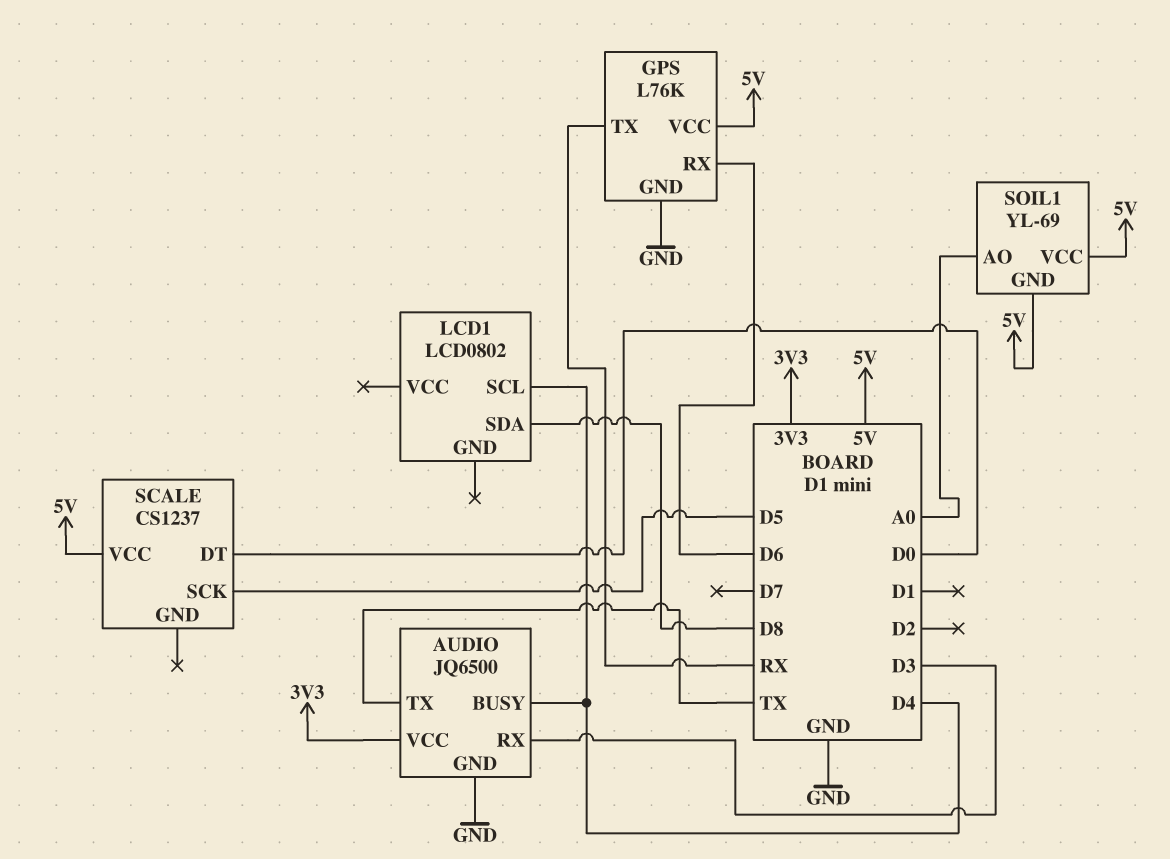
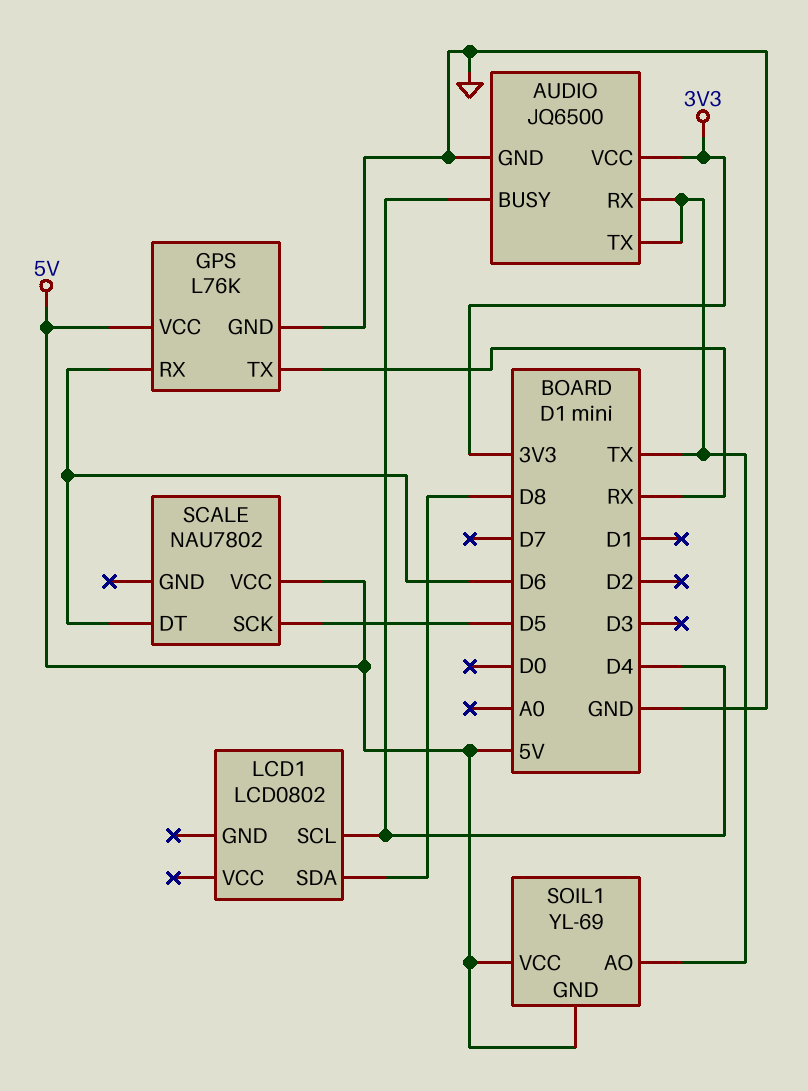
AUDIO pin RX: D3 -> TX
SCALE: CS1237 -> NAU7802
SCALE pin DT: D0 -> D6
SOIL1 pin AO: A0 -> TX

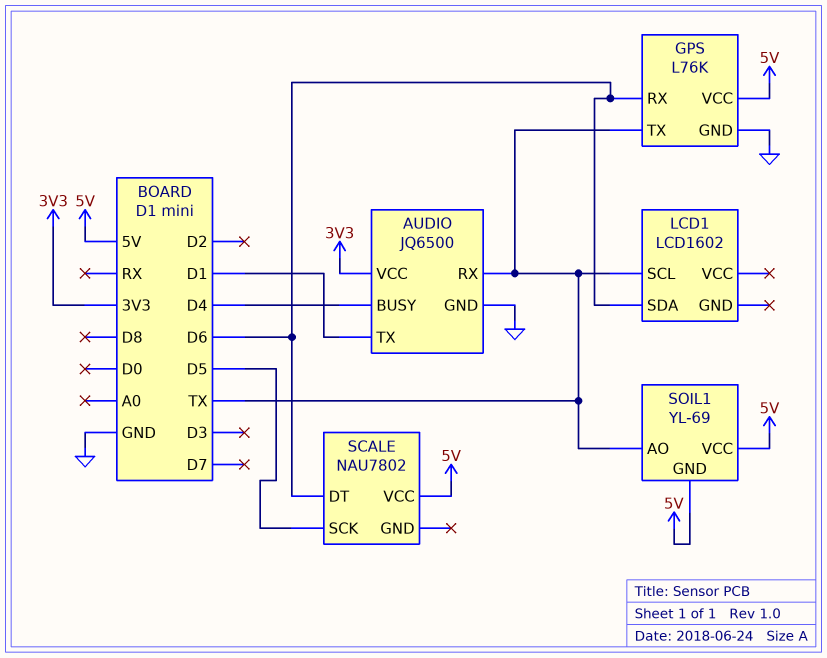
AUDIO pin TX: TX -> D1
GPS pin TX: RX -> TX
LCD1: LCD0802 -> LCD1602
LCD1 pin SCL: D4 -> TX
LCD1 pin SDA: D8 -> D6

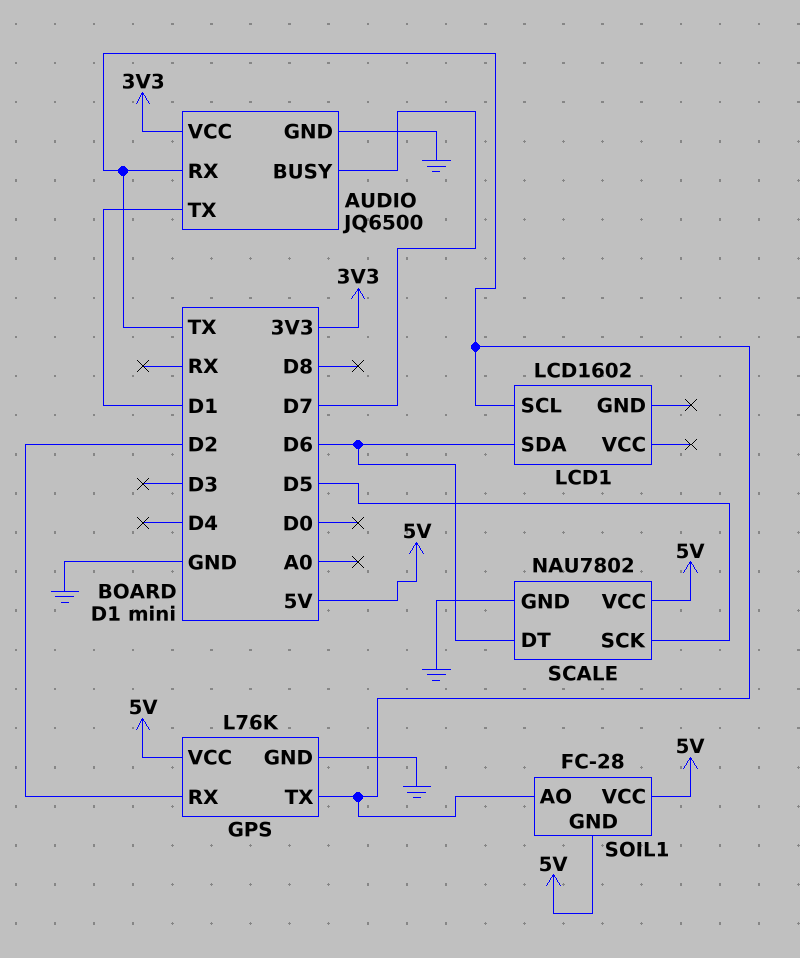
AUDIO pin BUSY: D4 -> D7
GPS pin RX: D6 -> D2
SCALE pin GND: none -> GND
SOIL1: YL-69 -> FC-28

